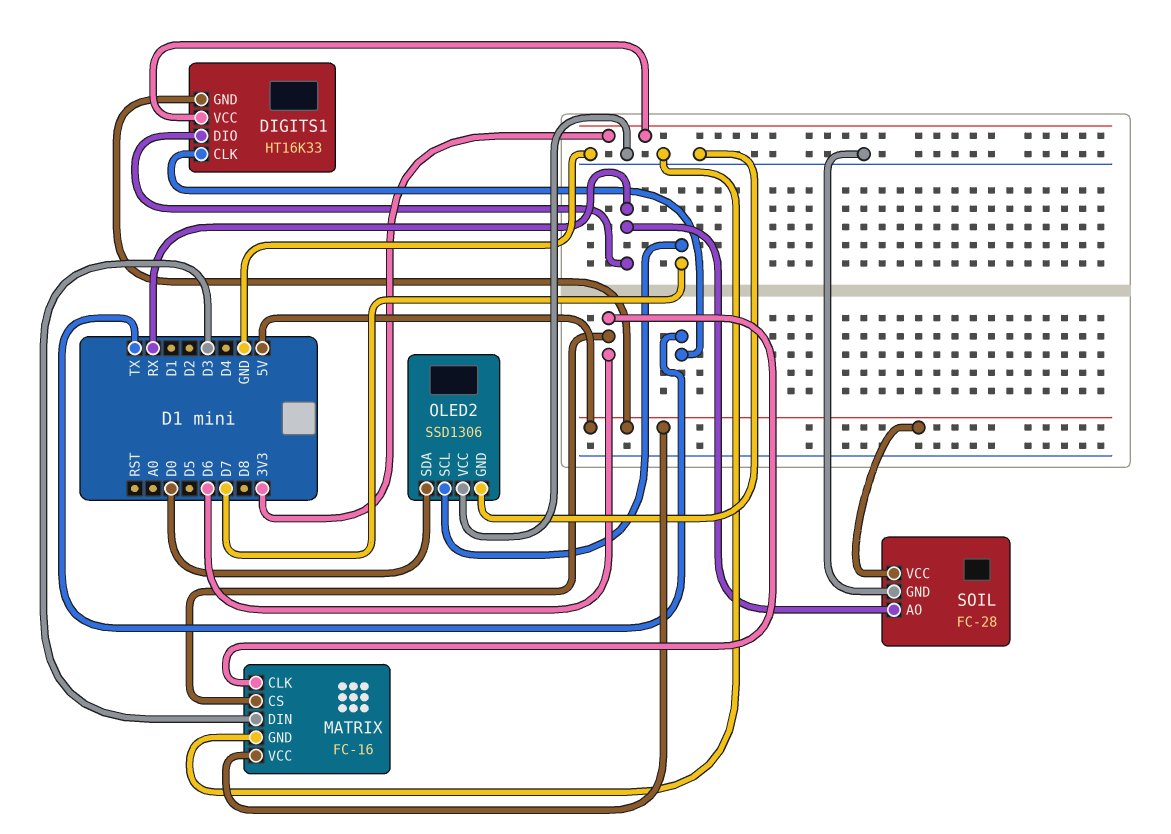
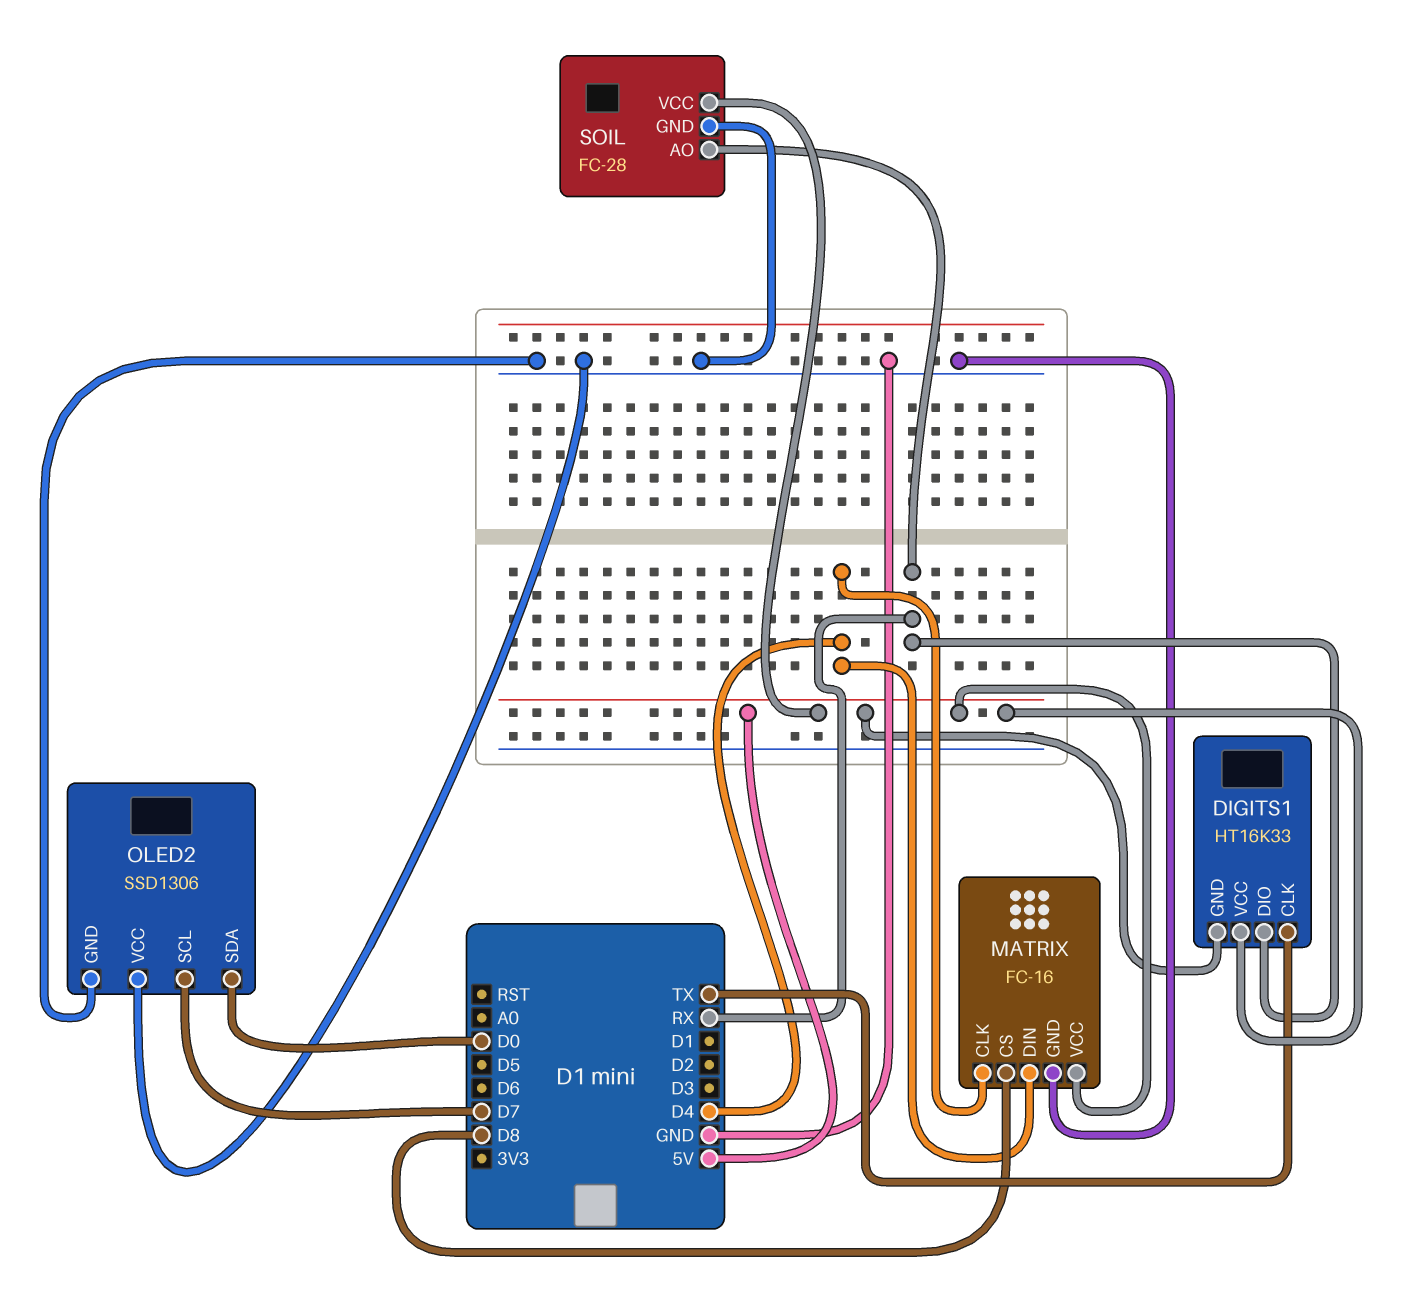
DIGITS1 pin VCC: 3V3 -> 5V
MATRIX pin CLK: D6 -> D4
MATRIX pin CS: D6 -> D8
MATRIX pin DIN: D3 -> D4

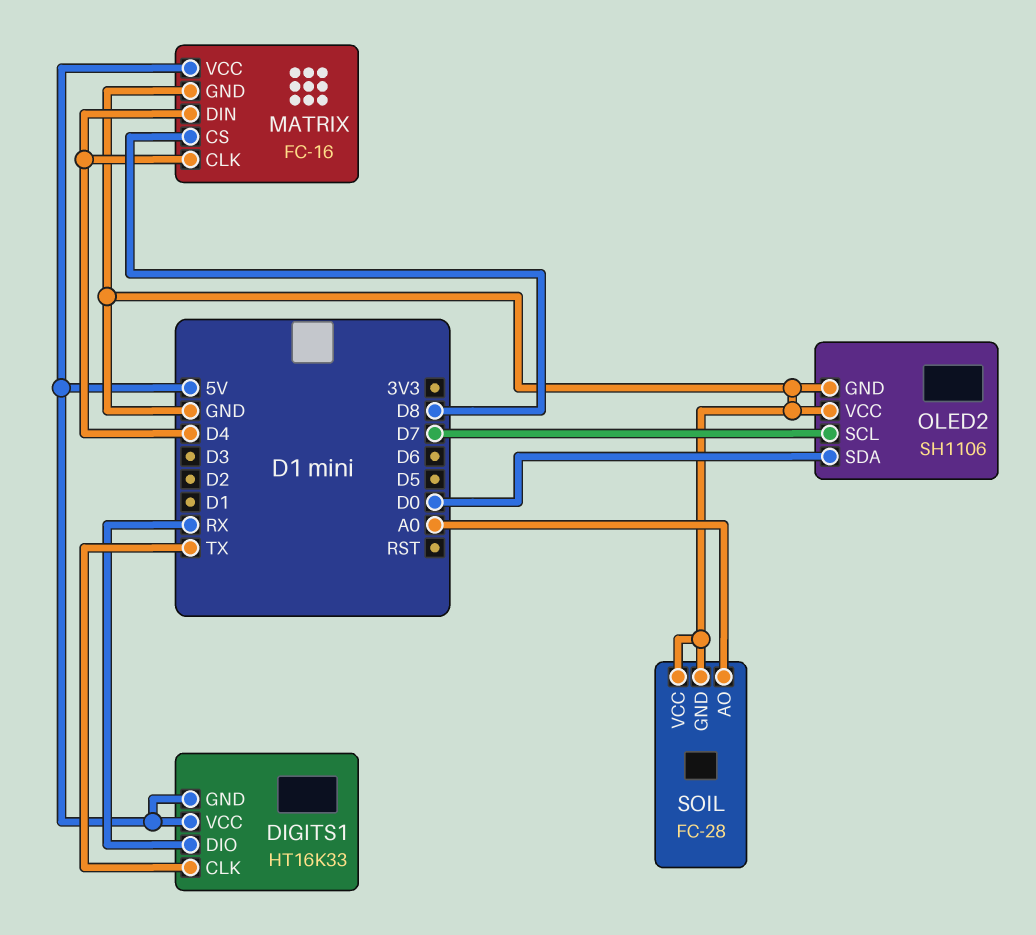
OLED2: SSD1306 -> SH1106
SOIL pin AO: RX -> A0
SOIL pin VCC: 5V -> GND

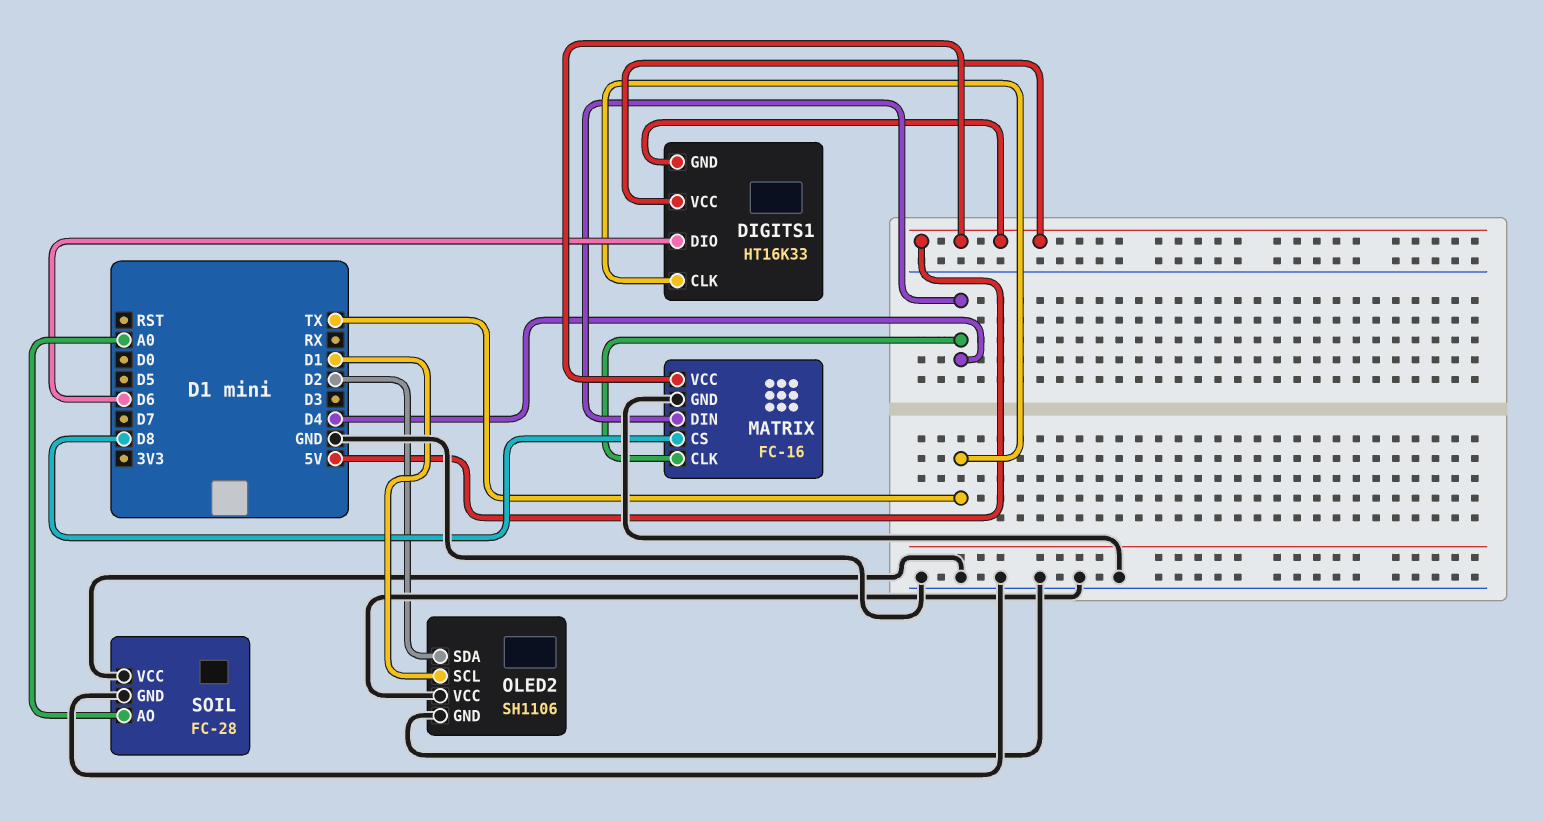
DIGITS1 pin DIO: RX -> D6
OLED2 pin SCL: D7 -> D1
OLED2 pin SDA: D0 -> D2

